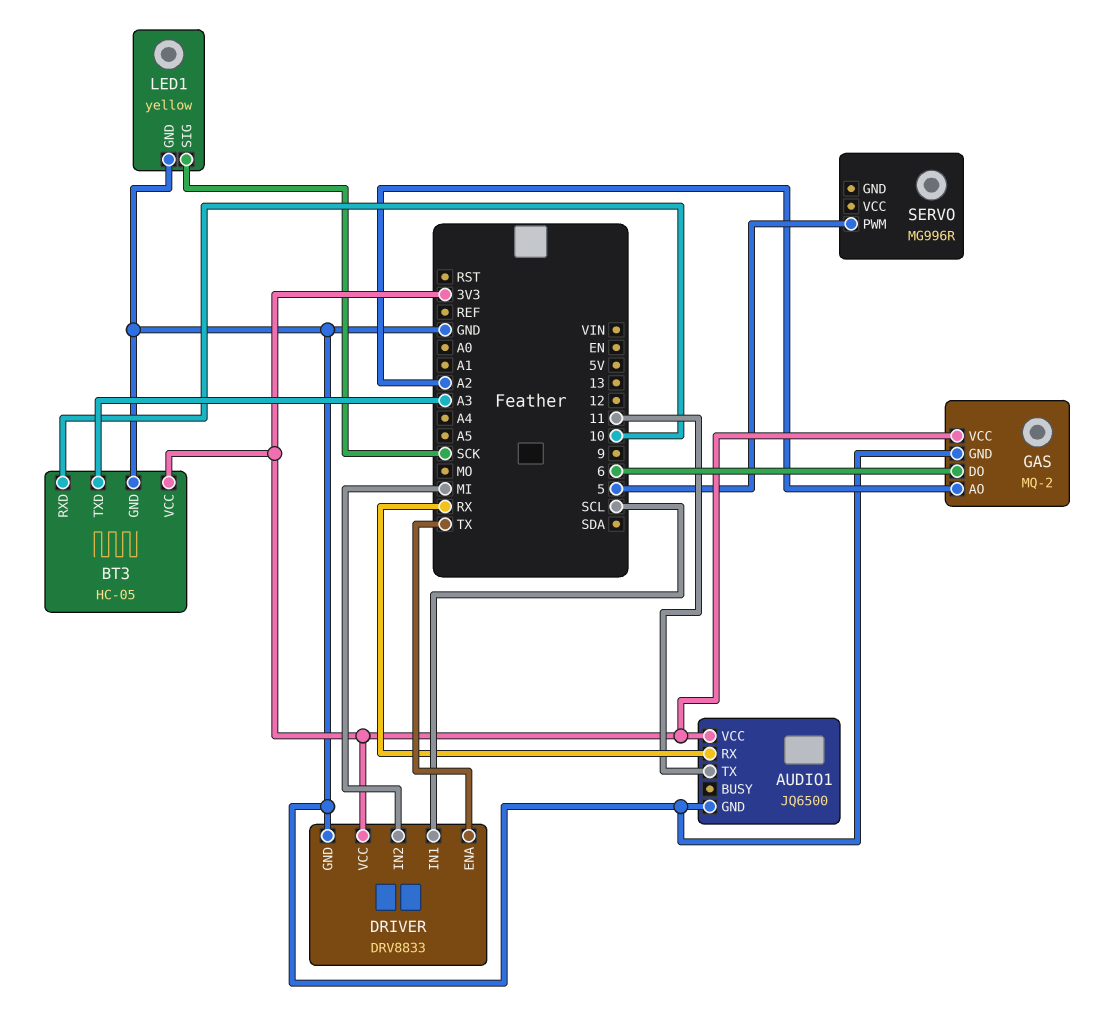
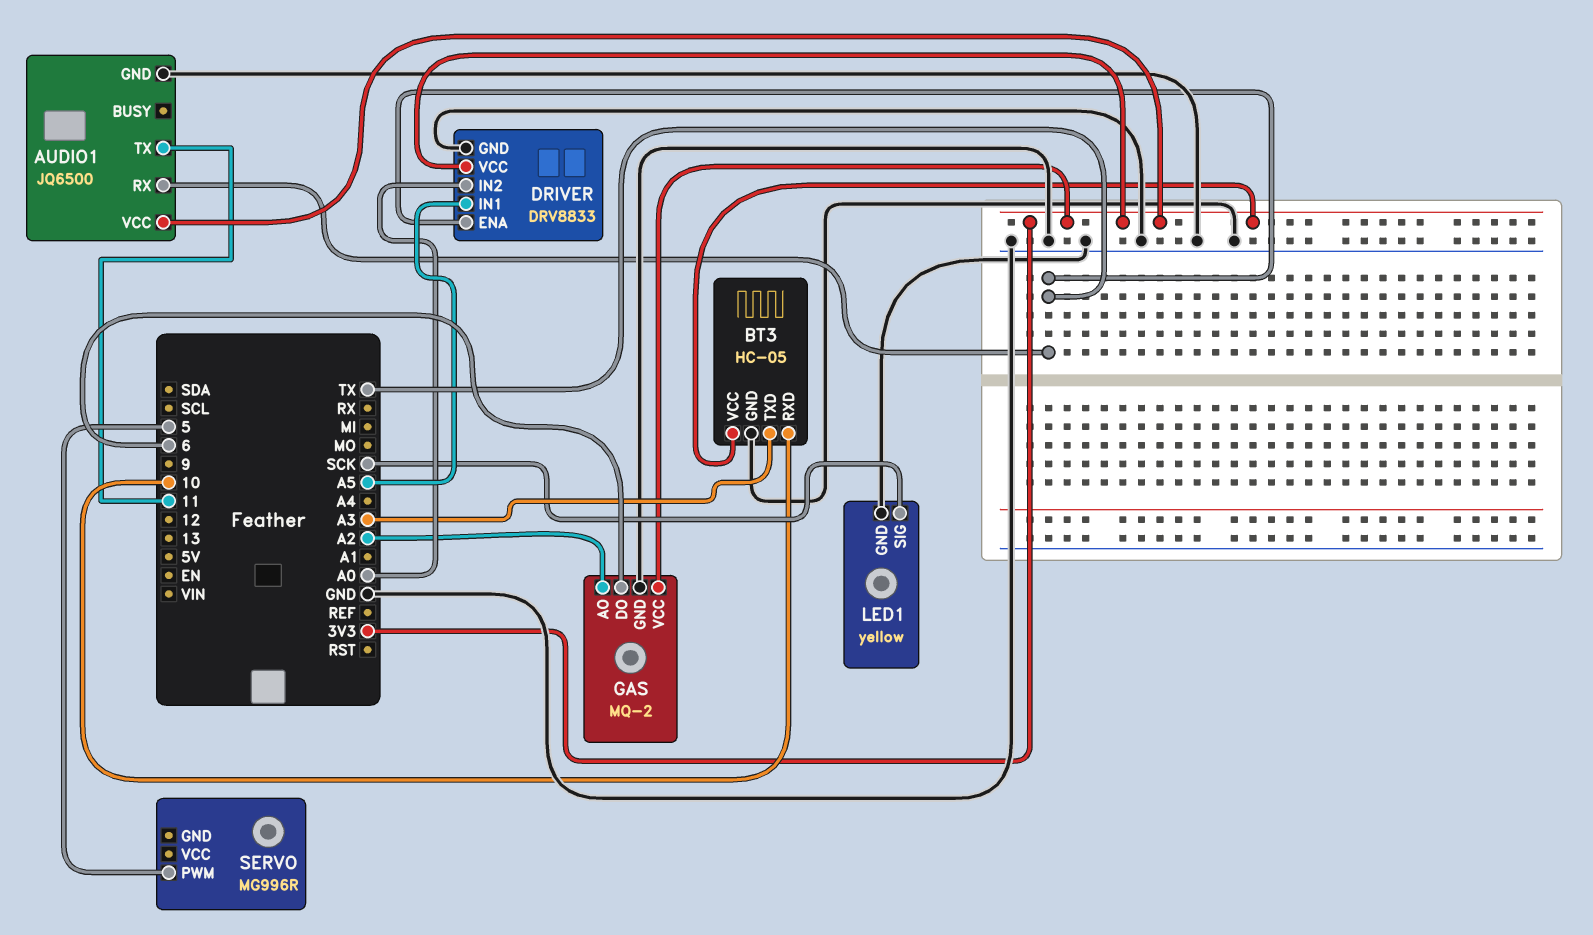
AUDIO1 pin RX: RX -> TX
DRIVER pin IN1: SCL -> A5
DRIVER pin IN2: MI -> A0

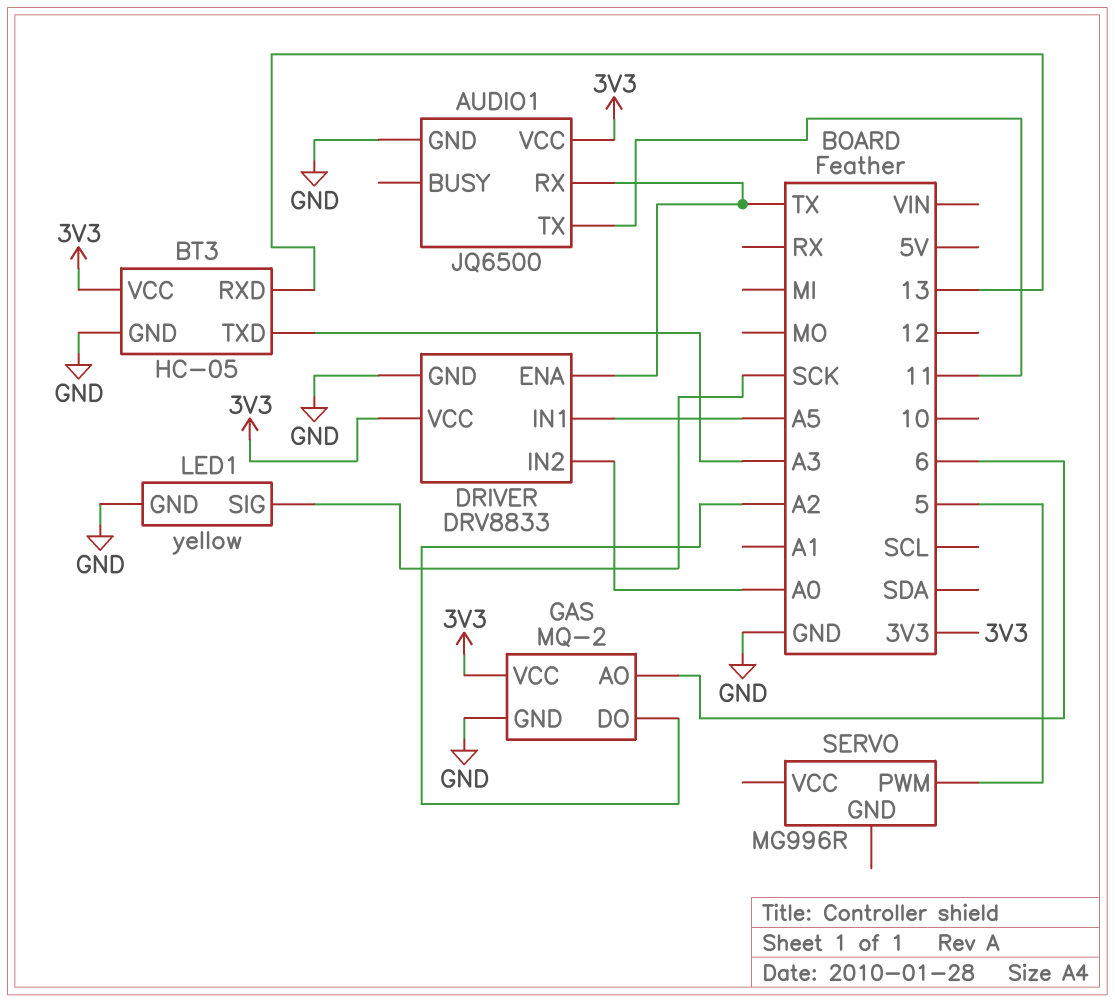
BT3 pin RXD: 10 -> 13
GAS pin AO: A2 -> 6
GAS pin DO: 6 -> A2

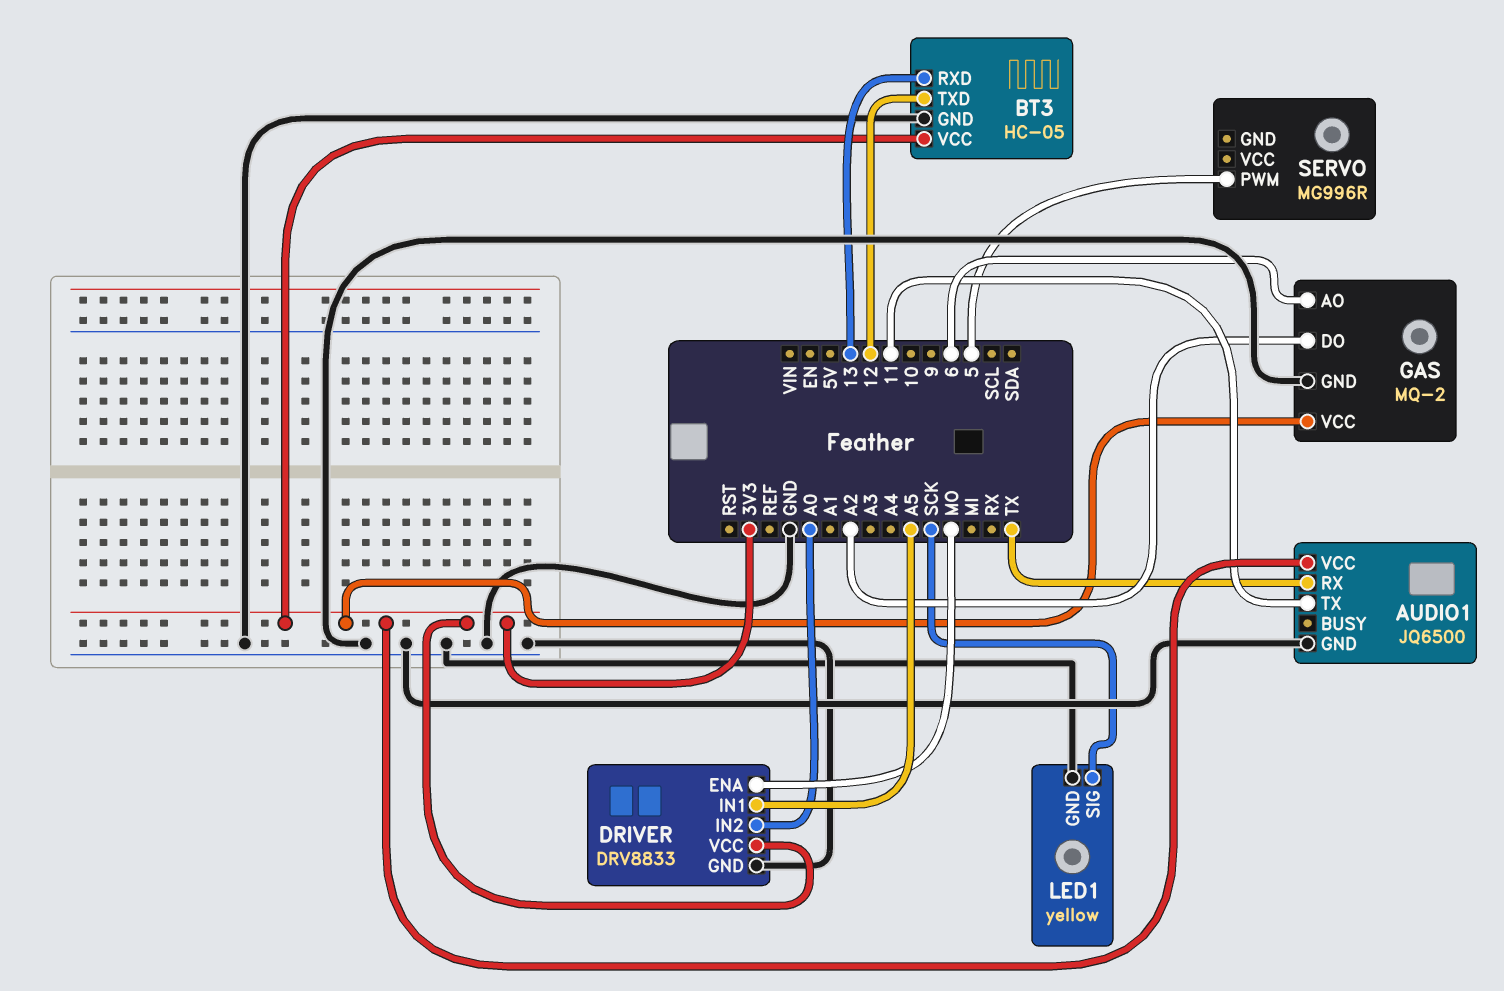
BT3 pin TXD: A3 -> 12
DRIVER pin ENA: TX -> MO

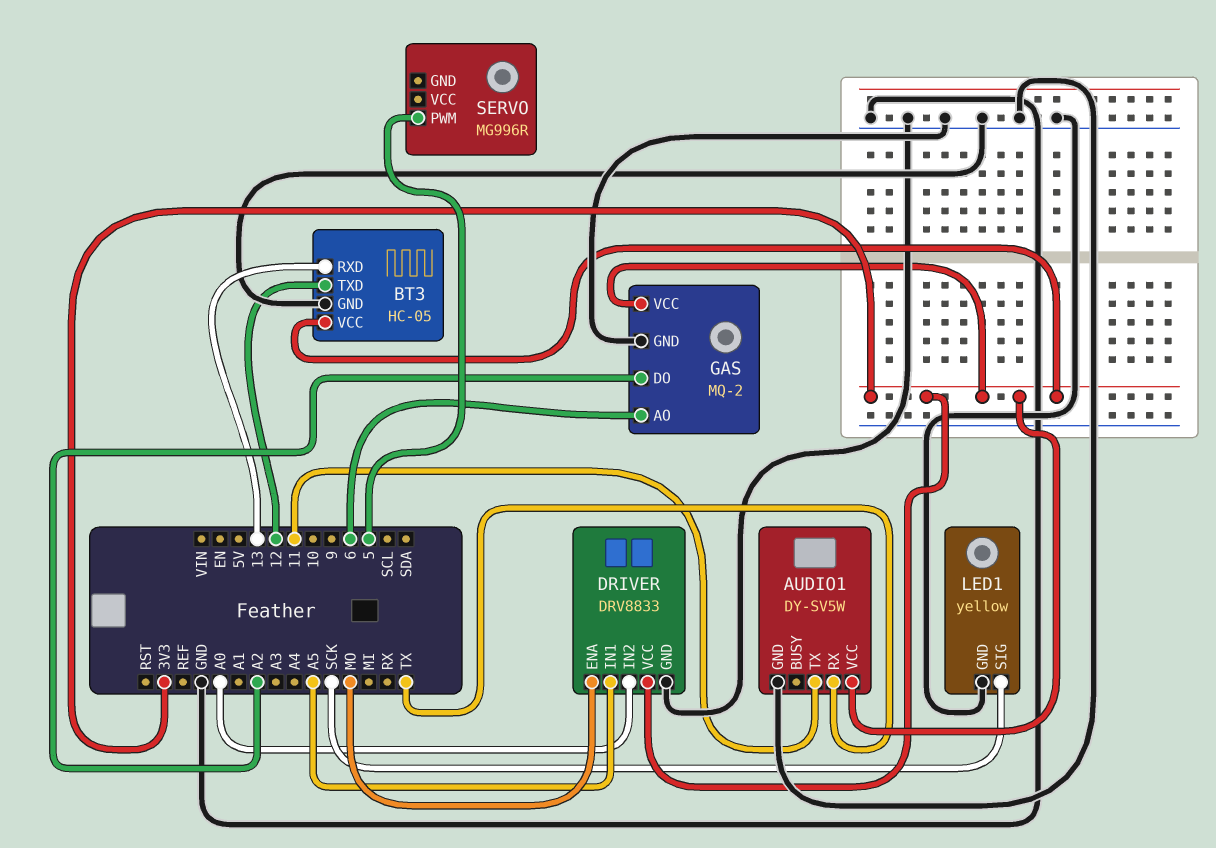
AUDIO1: JQ6500 -> DY-SV5W

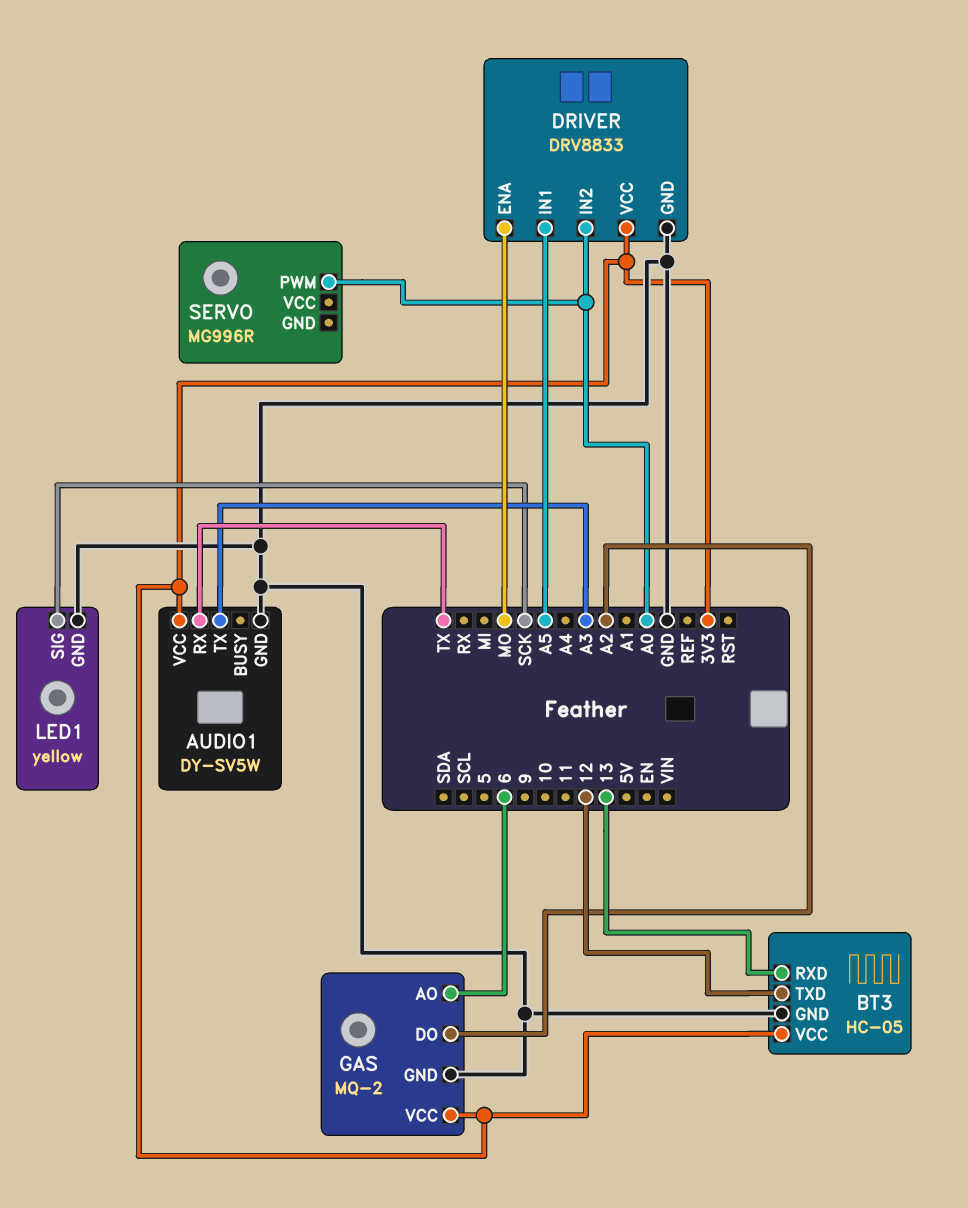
AUDIO1 pin TX: 11 -> A3
SERVO pin PWM: 5 -> A0

